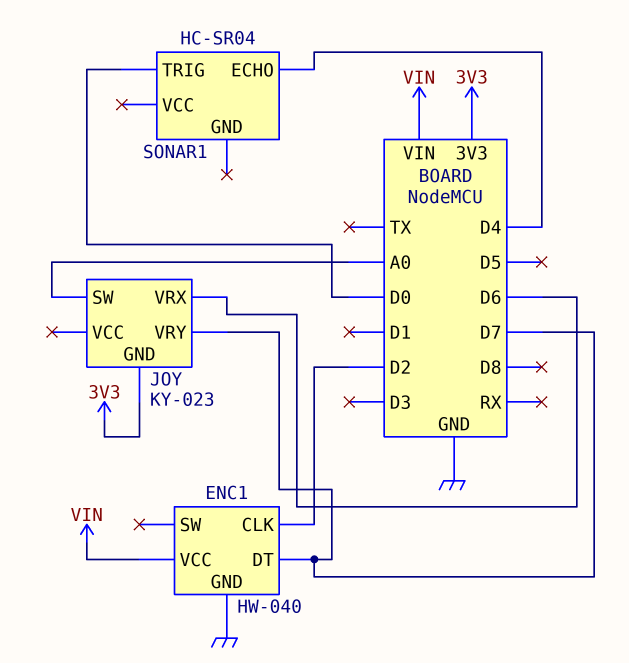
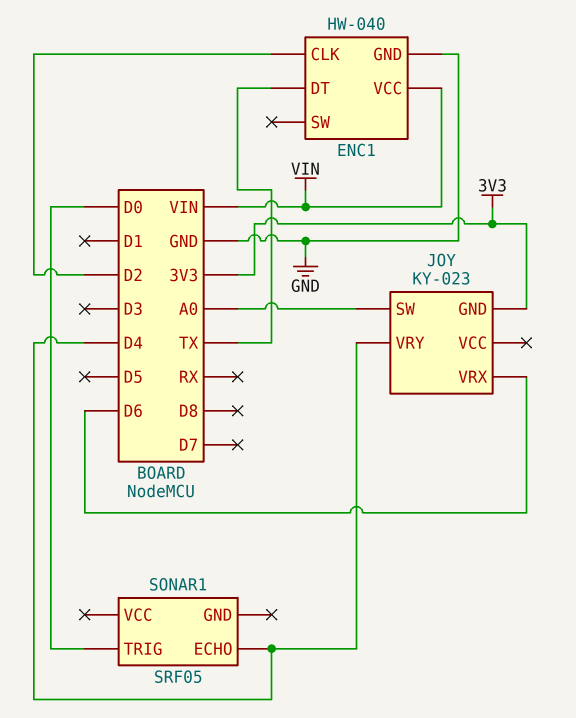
ENC1 pin DT: D7 -> TX
JOY pin VRY: D7 -> D4
SONAR1: HC-SR04 -> SRF05

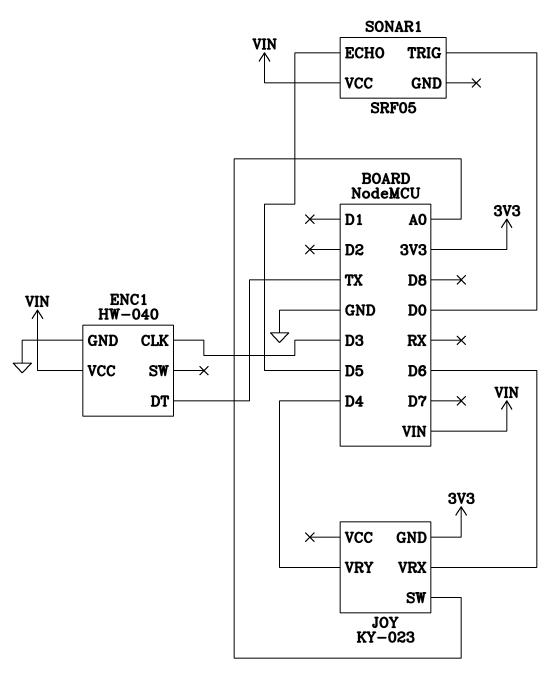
ENC1 pin CLK: D2 -> D3
SONAR1 pin ECHO: D4 -> D5
SONAR1 pin VCC: none -> VIN

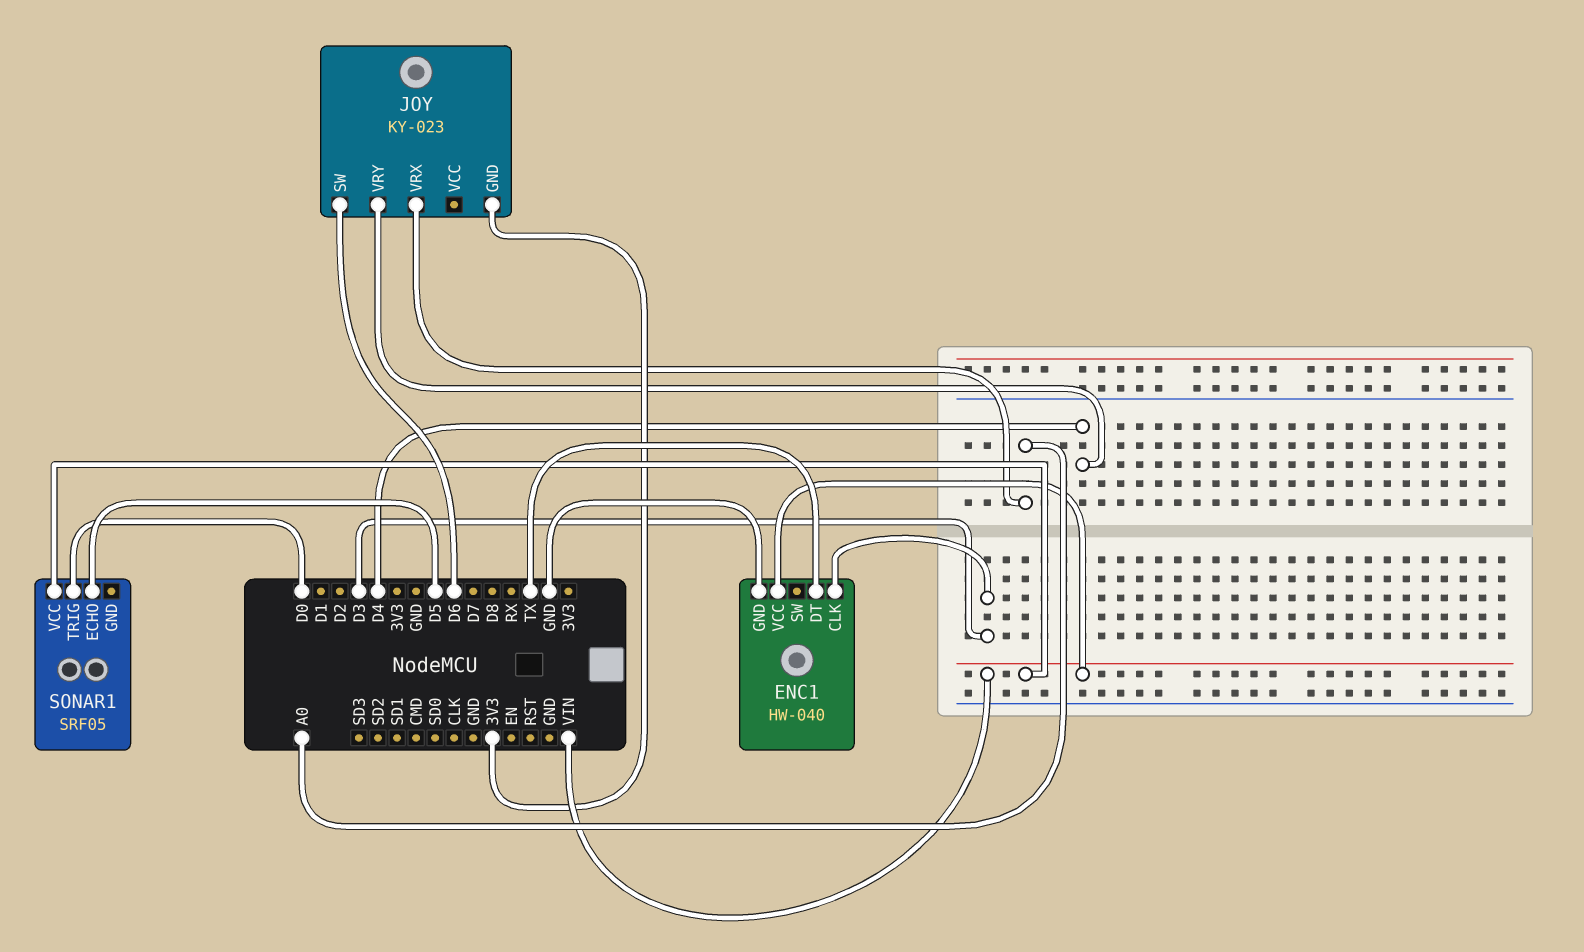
JOY pin SW: A0 -> D6
JOY pin VRX: D6 -> A0

